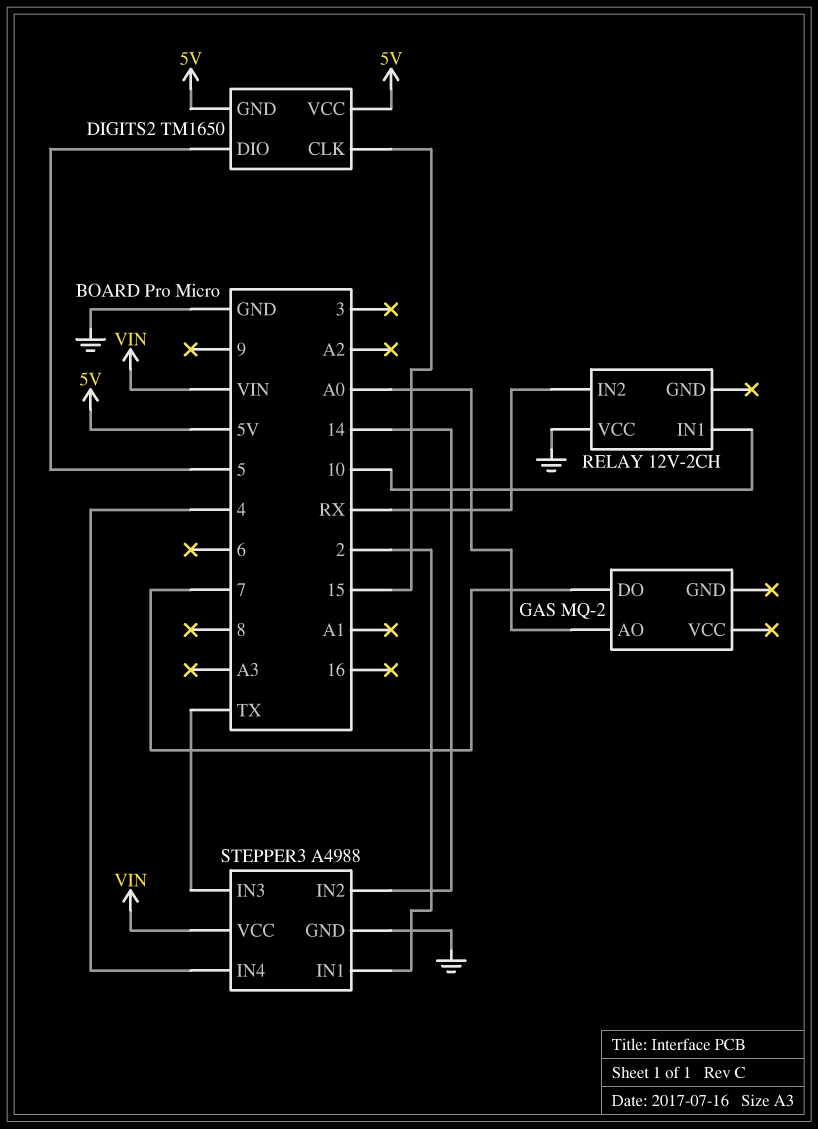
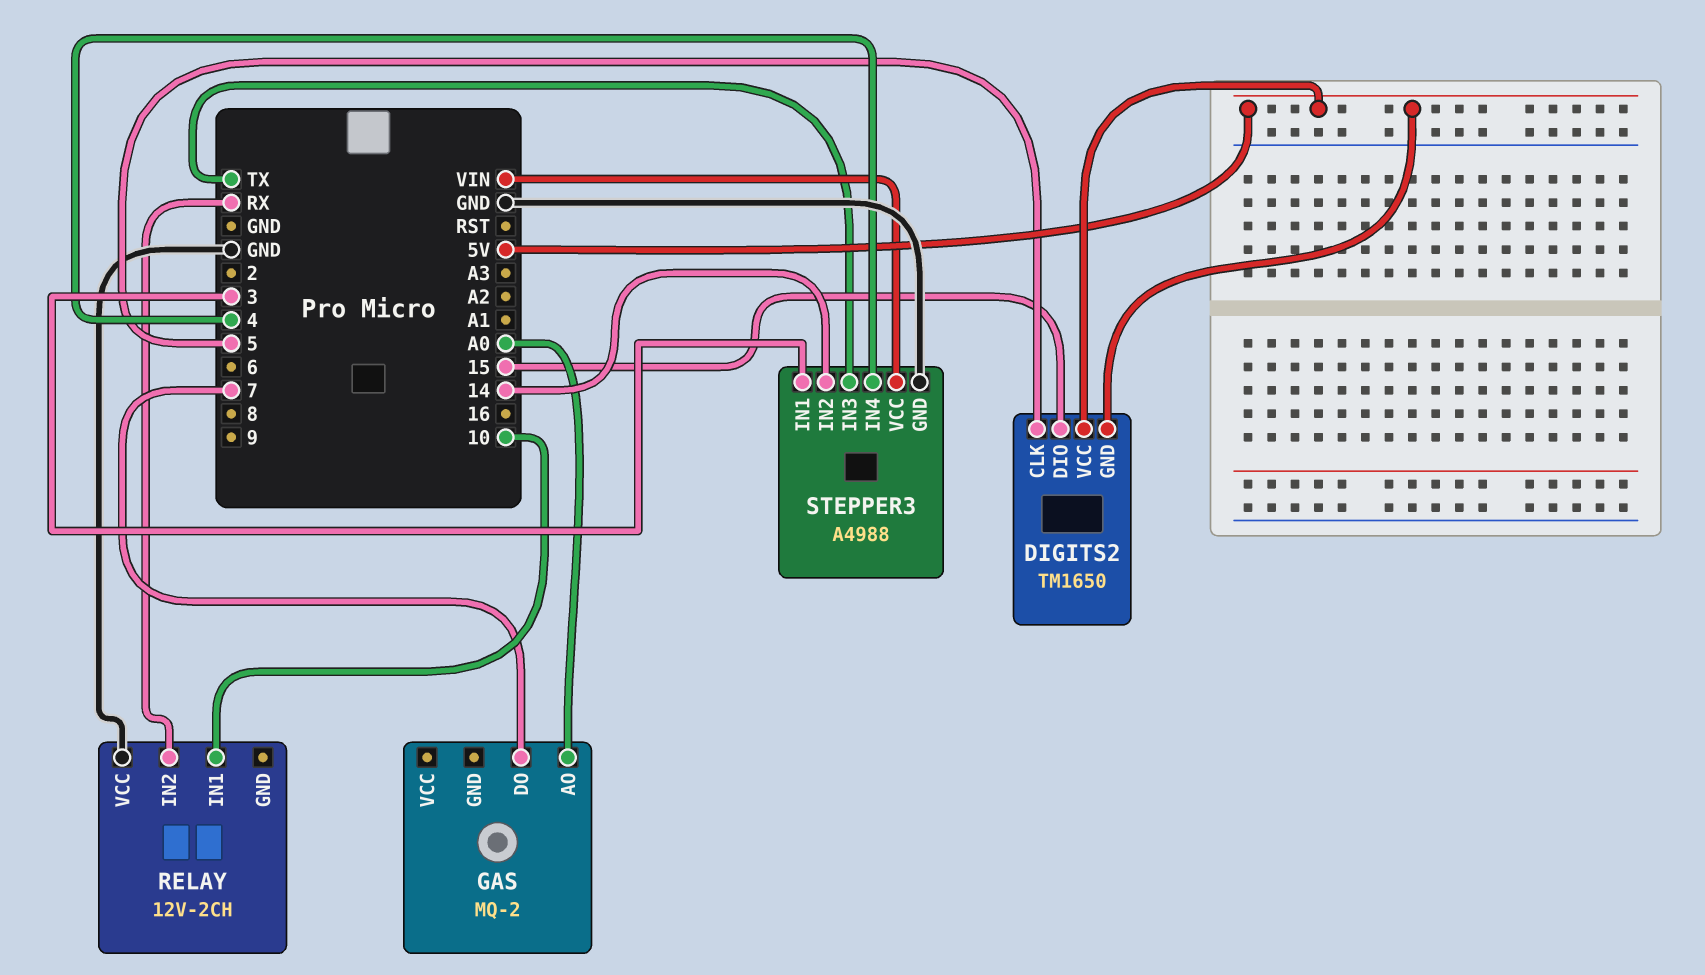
DIGITS2 pin CLK: 15 -> 5
DIGITS2 pin DIO: 5 -> 15
STEPPER3 pin IN1: 2 -> 3

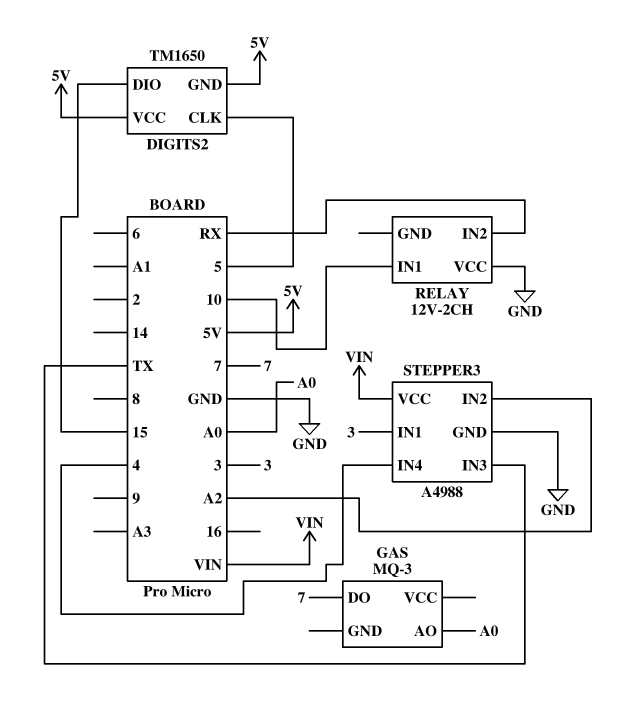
GAS: MQ-2 -> MQ-3
STEPPER3 pin IN2: 14 -> A2

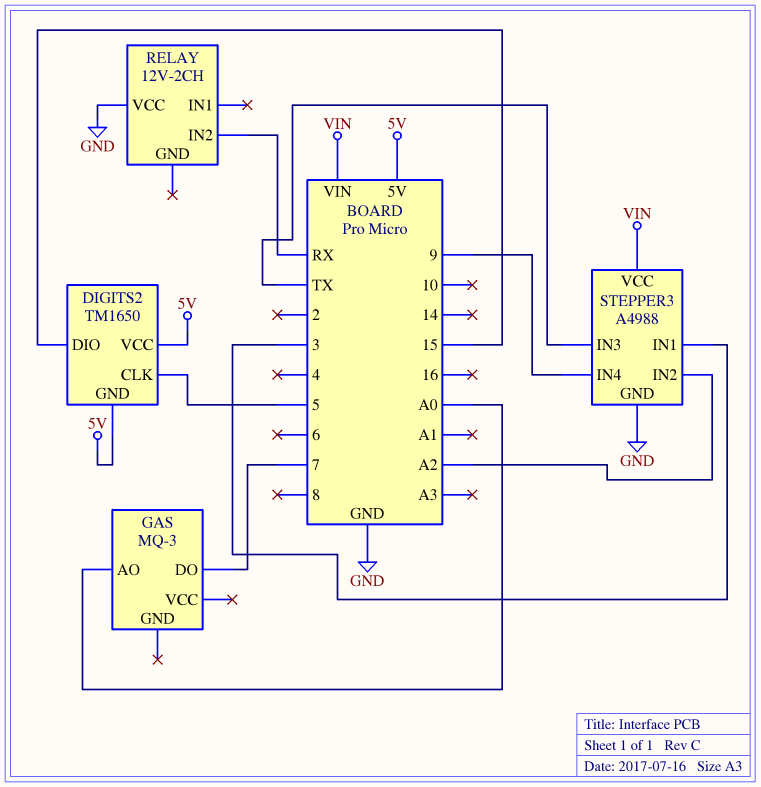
RELAY pin IN1: 10 -> none
STEPPER3 pin IN4: 4 -> 9

